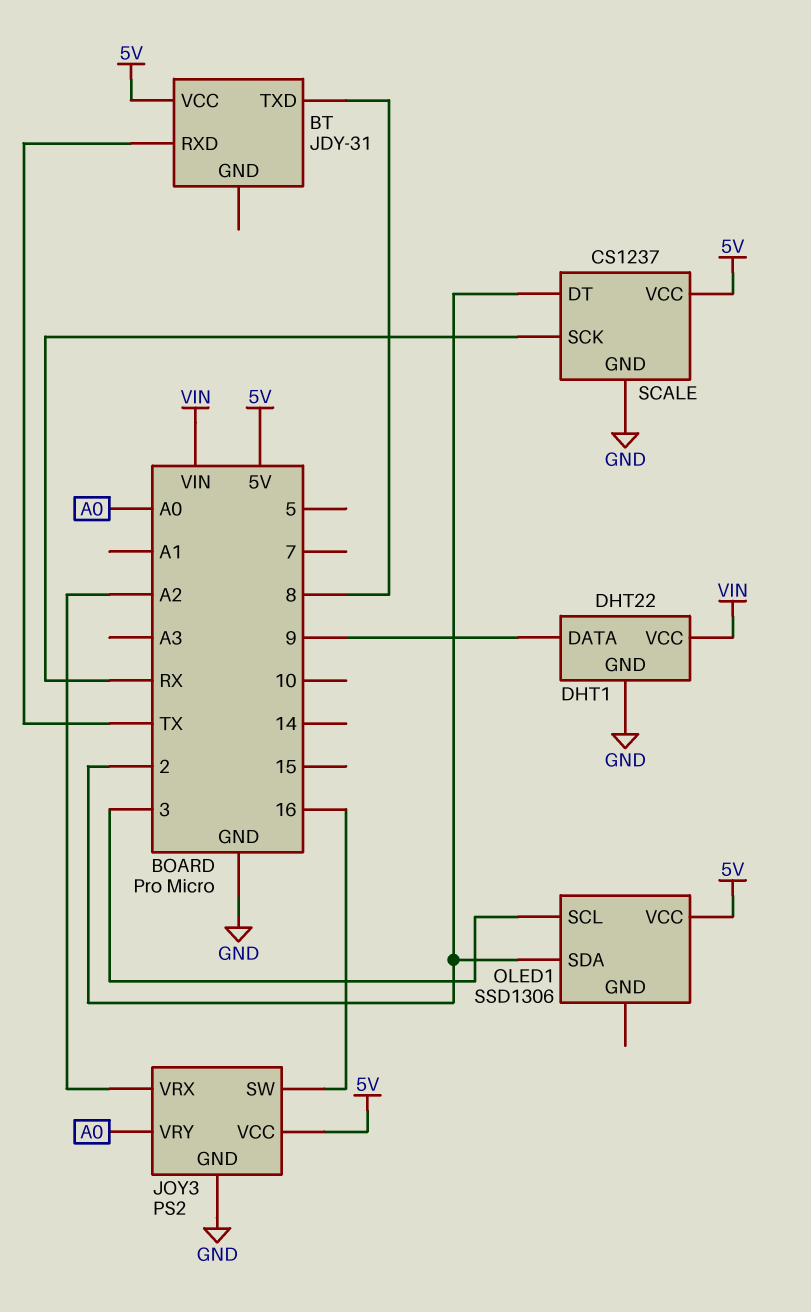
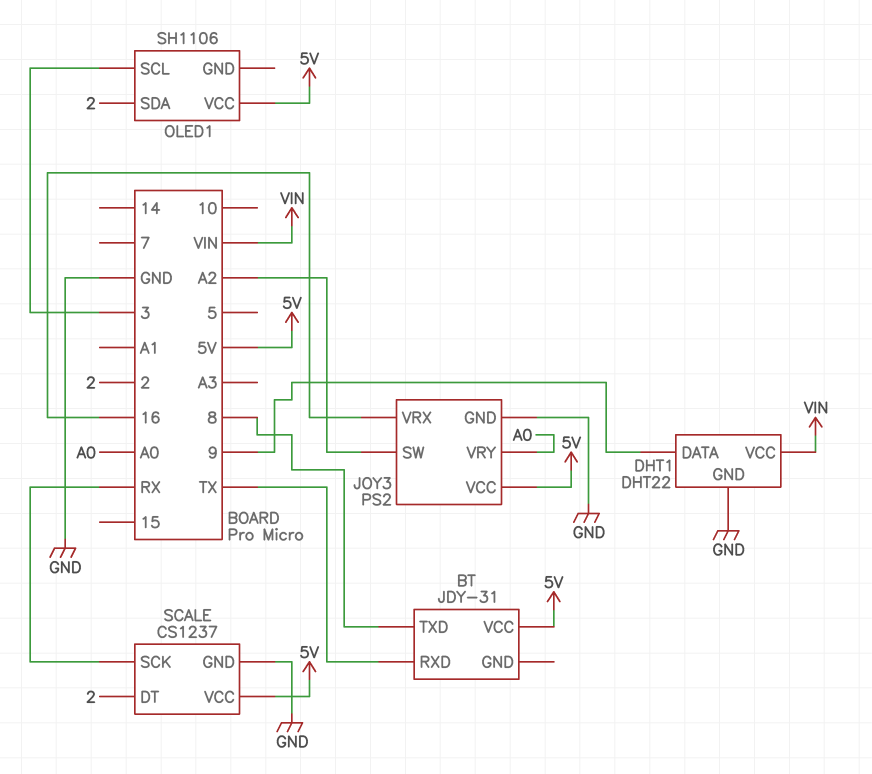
JOY3 pin SW: 16 -> A2
JOY3 pin VRX: A2 -> 16
OLED1: SSD1306 -> SH1106

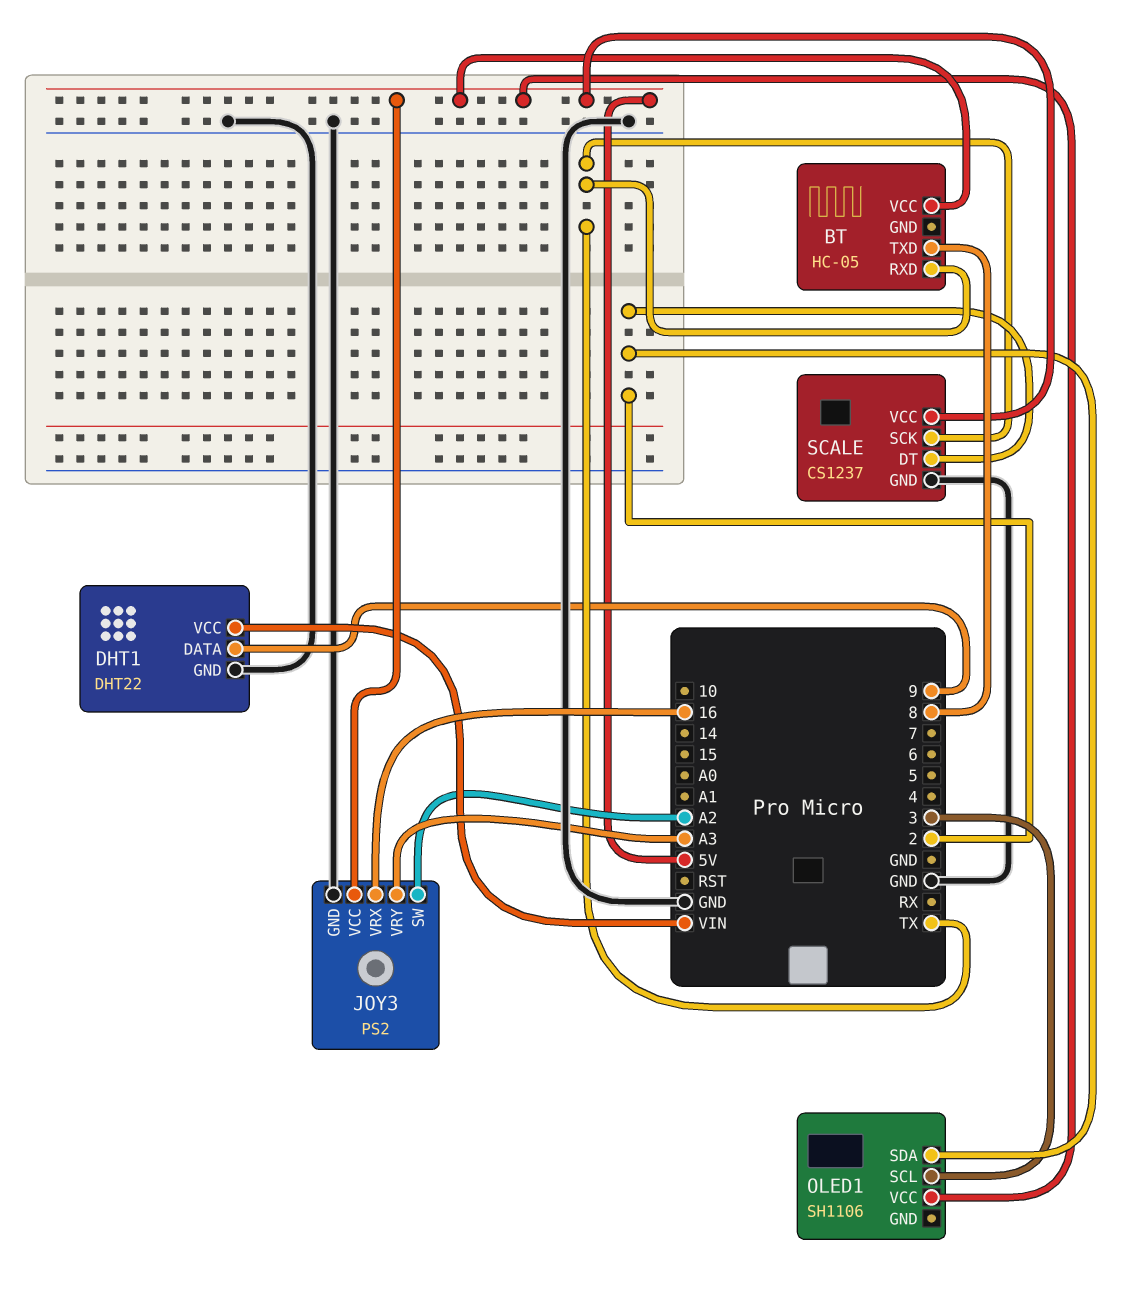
BT: JDY-31 -> HC-05
JOY3 pin VRY: A0 -> A3
SCALE pin SCK: RX -> TX

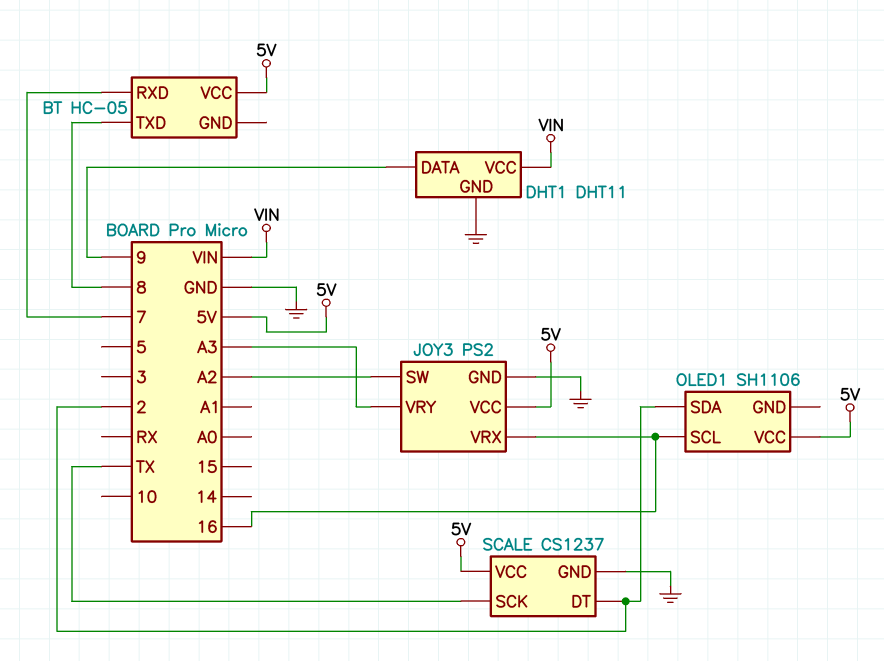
BT pin RXD: TX -> 7
DHT1: DHT22 -> DHT11
OLED1 pin SCL: 3 -> 16

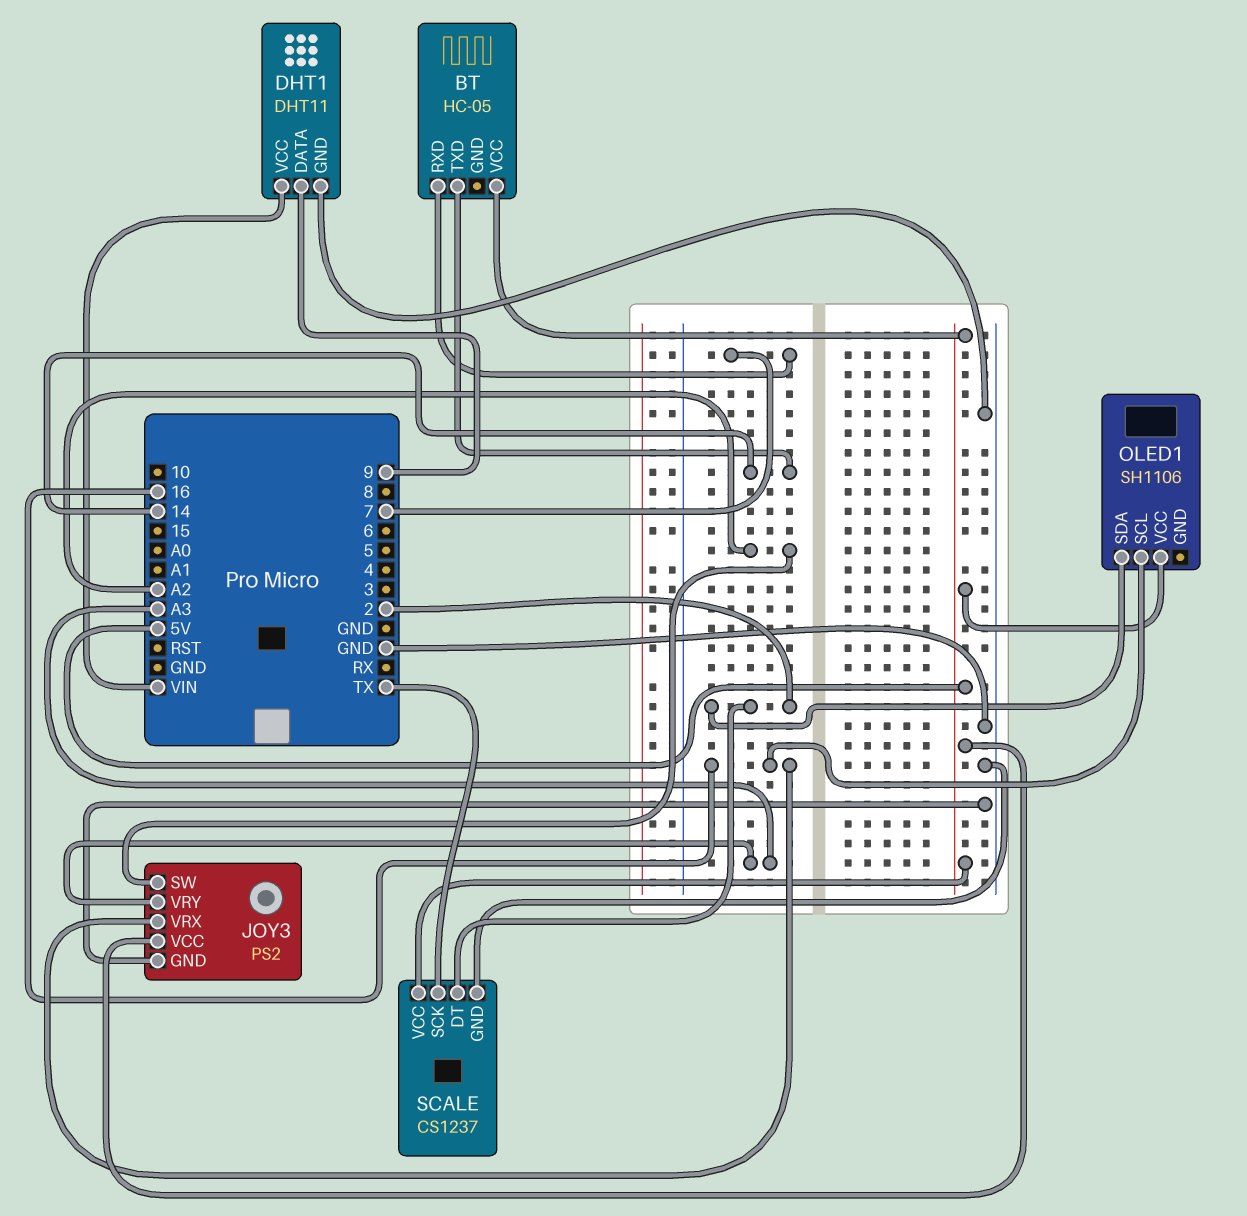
BT pin TXD: 8 -> 14

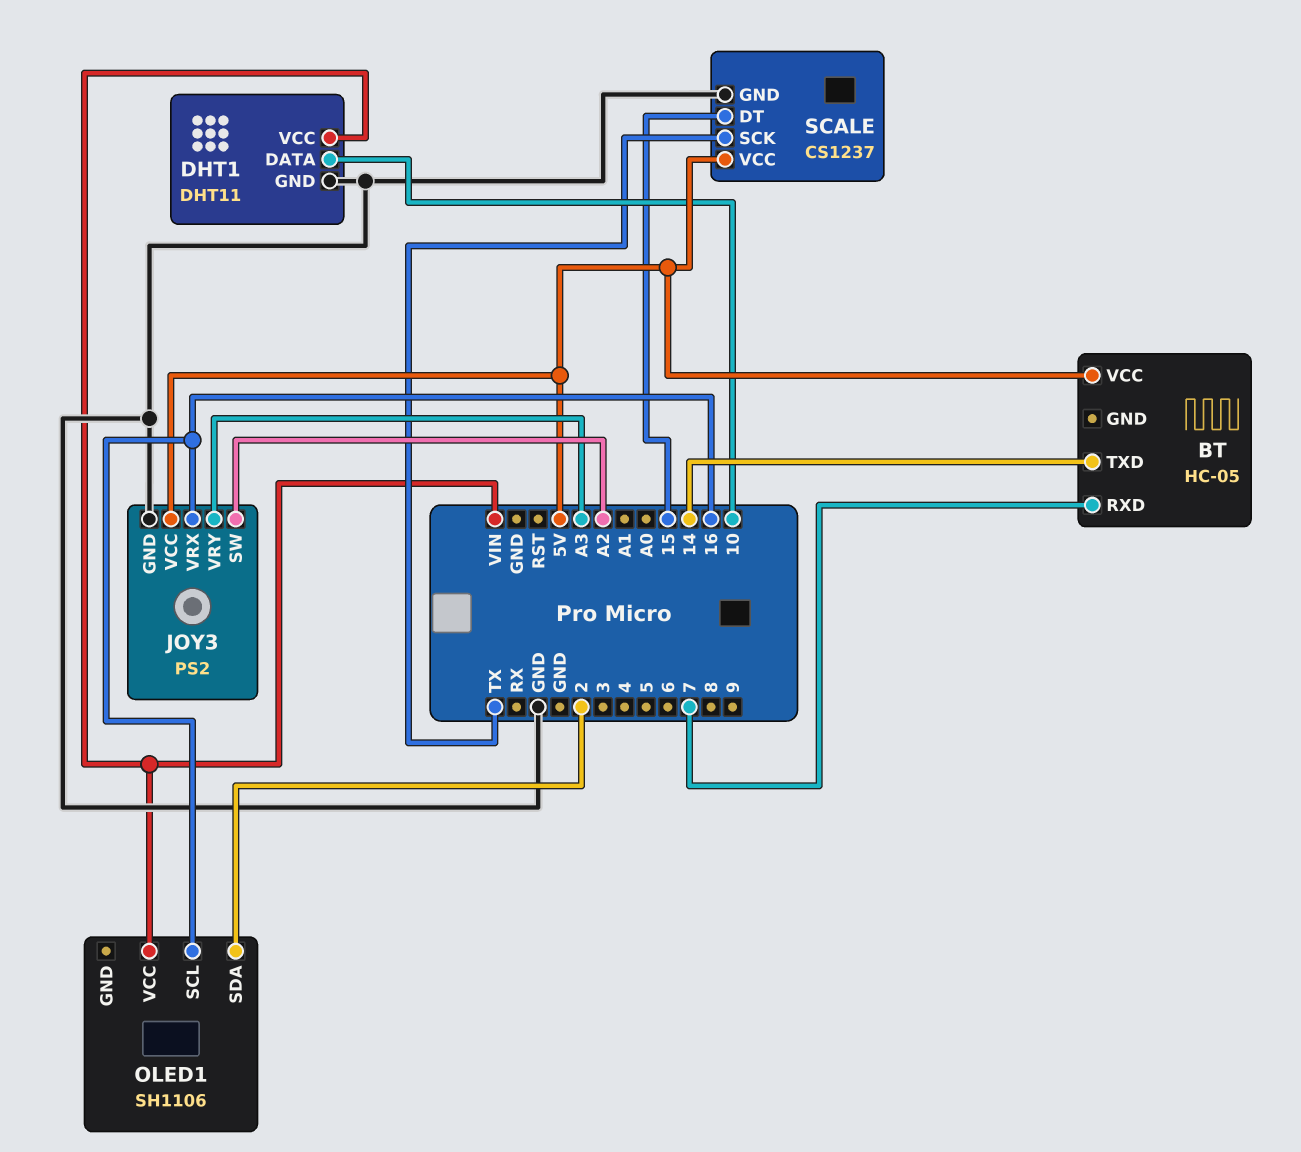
DHT1 pin DATA: 9 -> 10
OLED1 pin VCC: 5V -> VIN
SCALE pin DT: 2 -> 15

